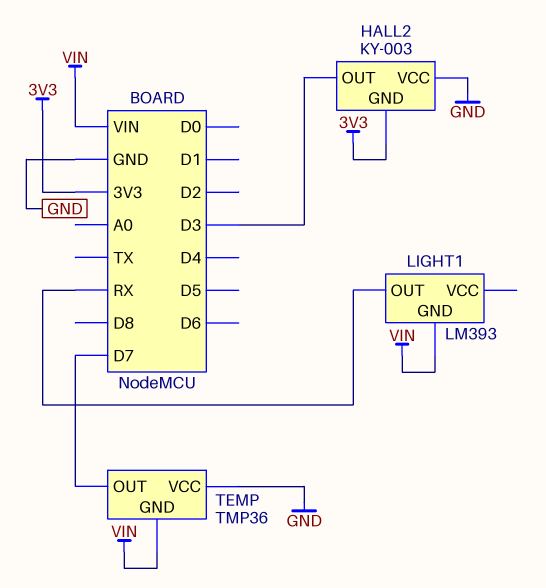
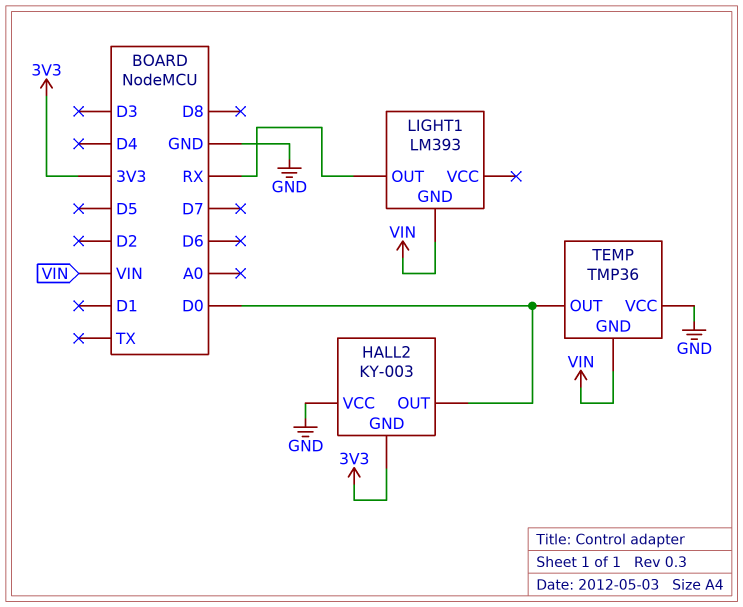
HALL2 pin OUT: D3 -> D0
TEMP pin OUT: D7 -> D0

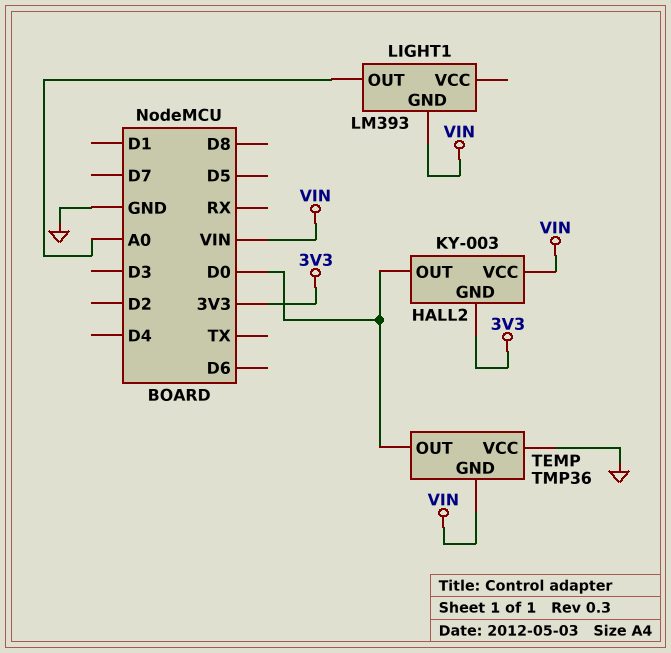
HALL2 pin VCC: GND -> VIN
LIGHT1 pin OUT: RX -> A0

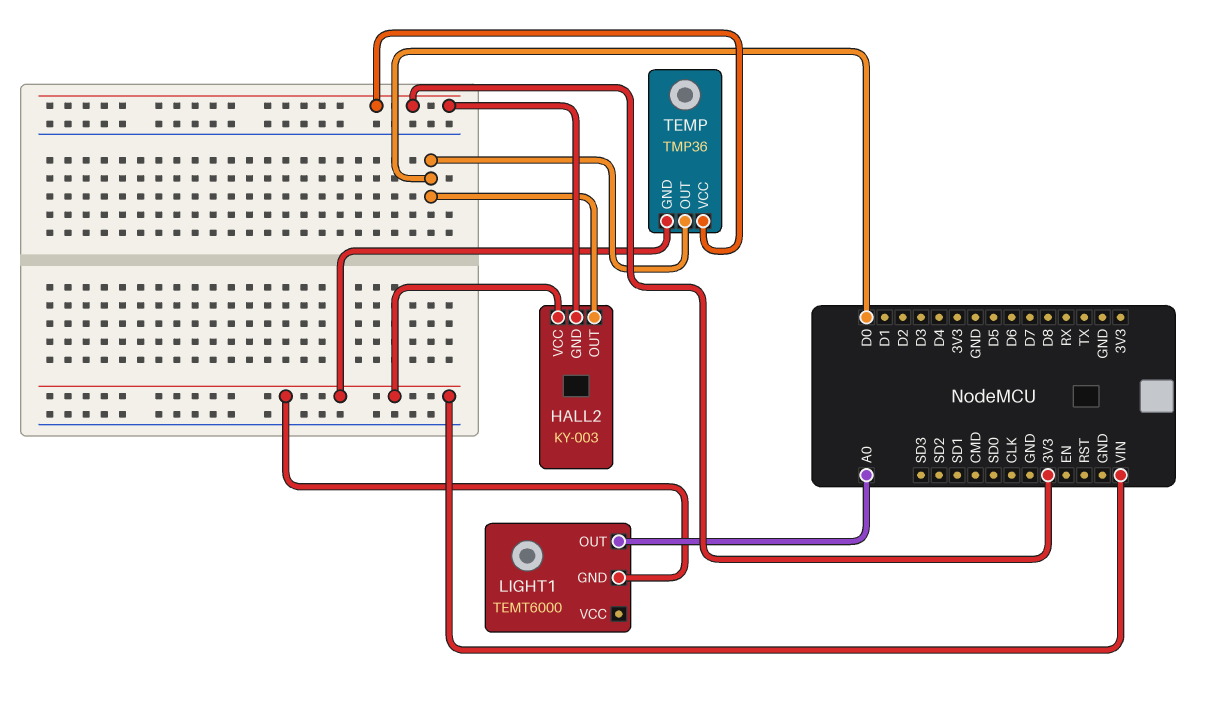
LIGHT1: LM393 -> TEMT6000
TEMP pin VCC: GND -> 3V3

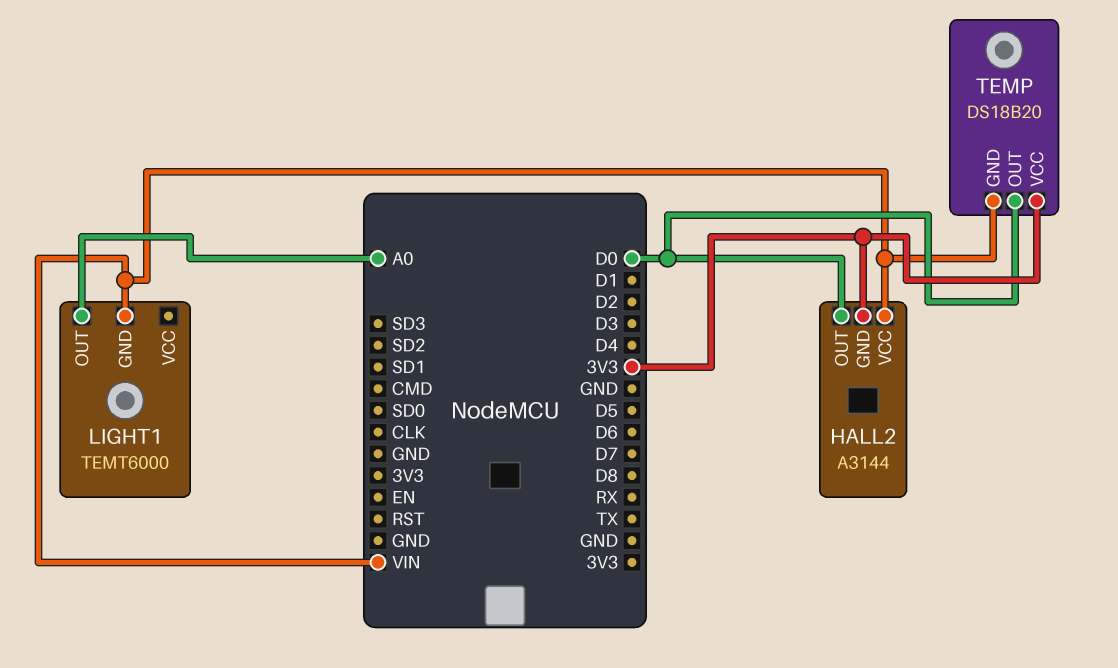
HALL2: KY-003 -> A3144
TEMP: TMP36 -> DS18B20

